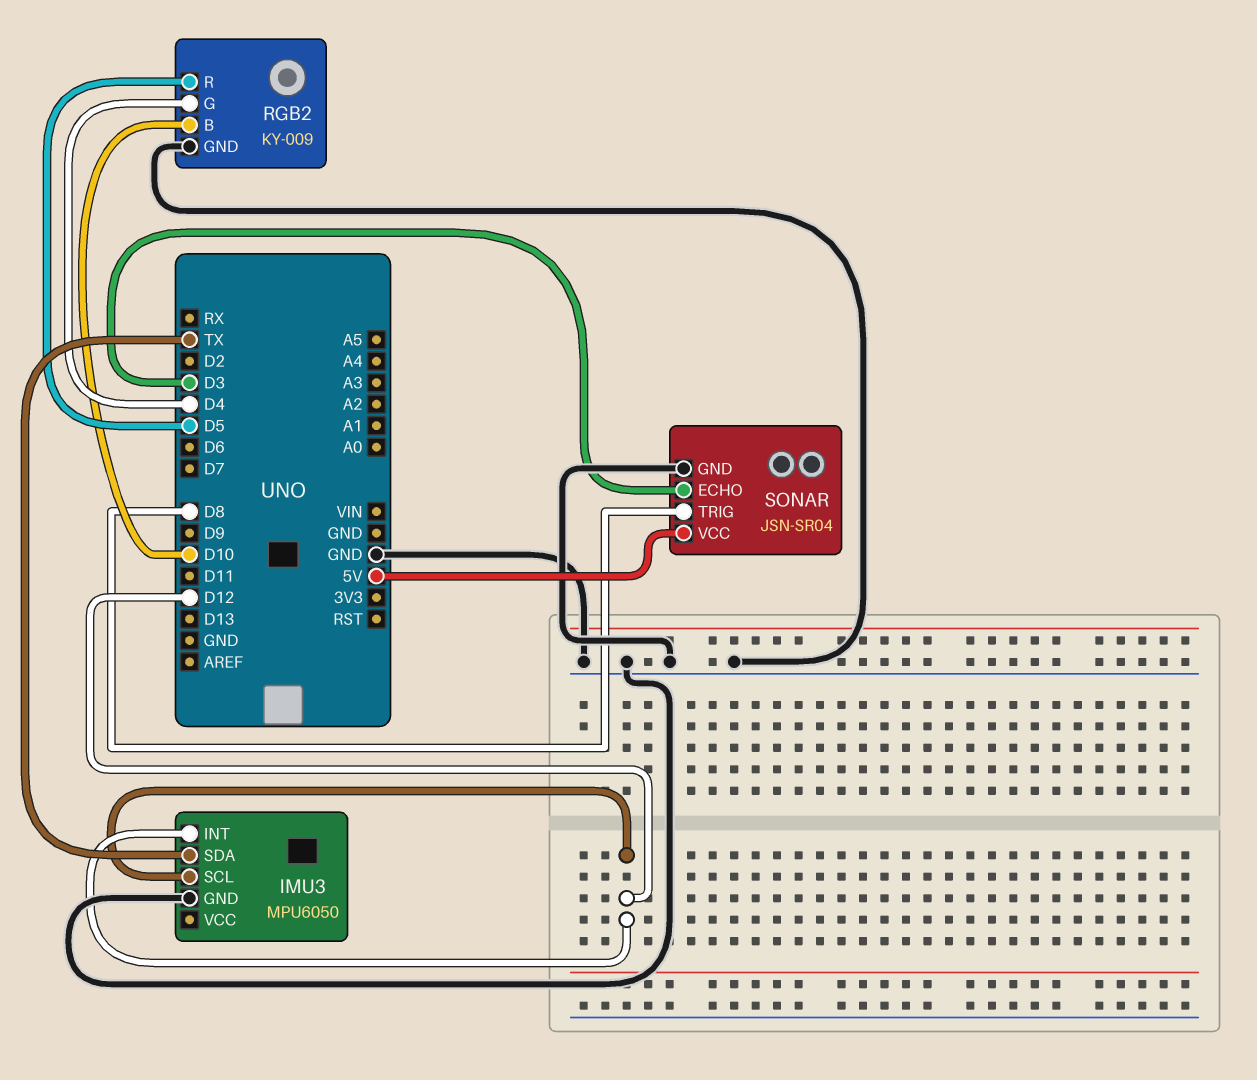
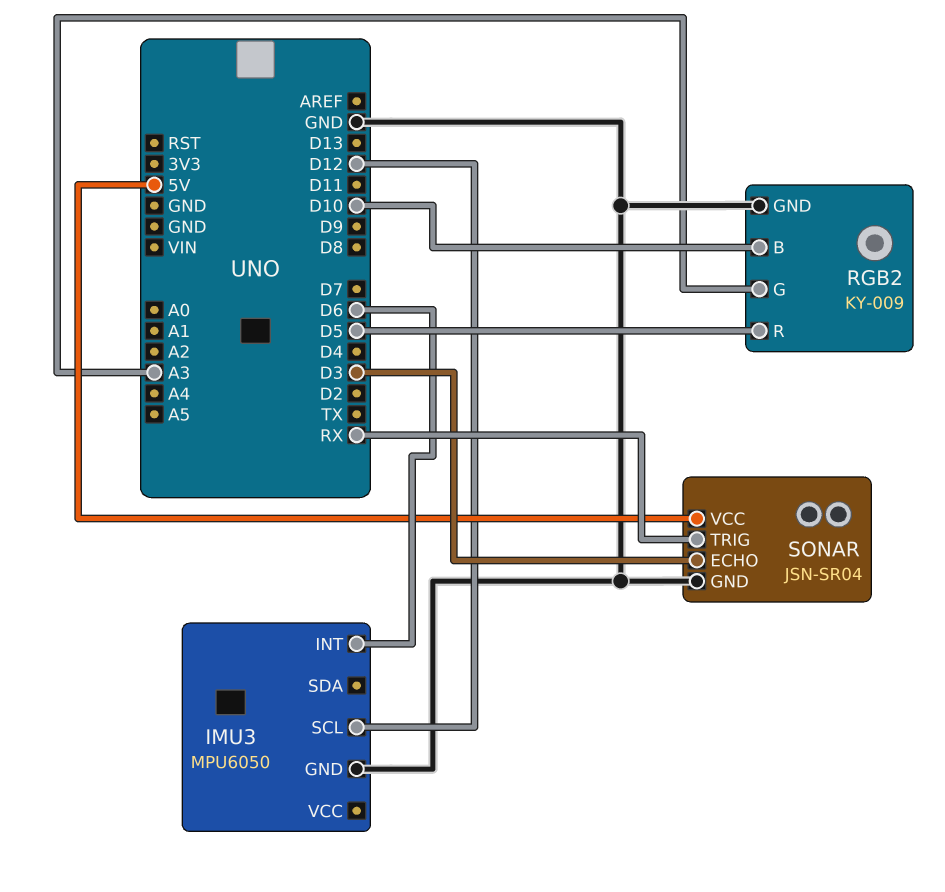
IMU3 pin INT: D12 -> D6
IMU3 pin SDA: TX -> none
RGB2 pin G: D4 -> A3
SONAR pin TRIG: D8 -> RX

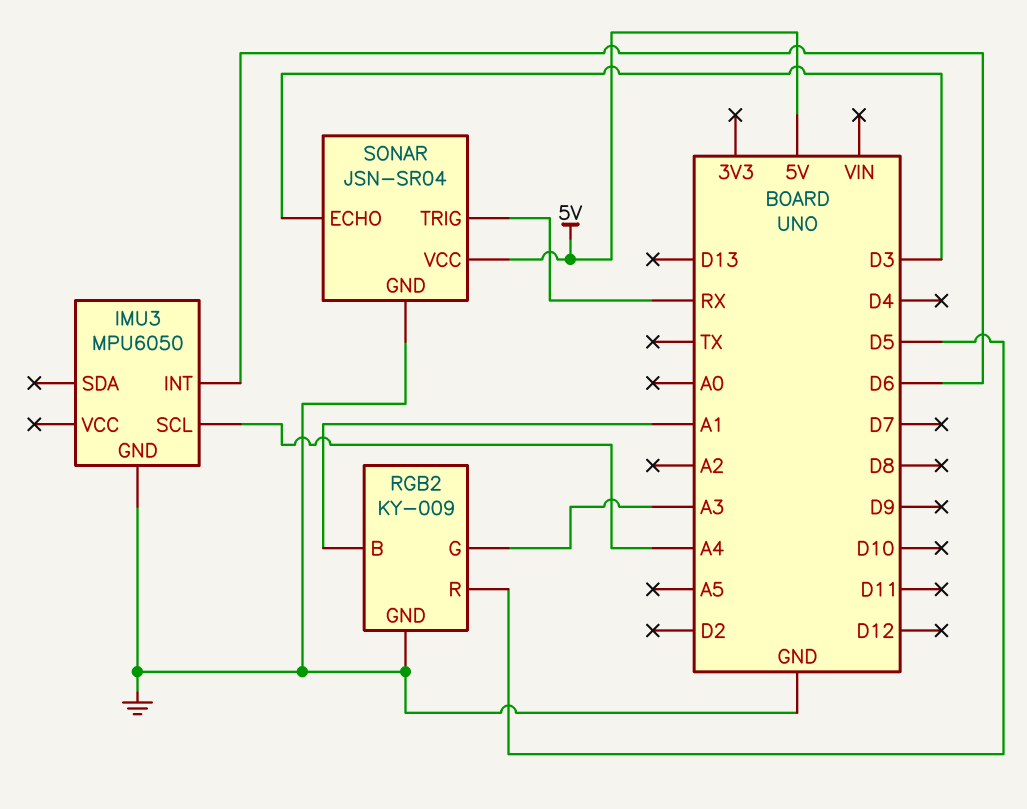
IMU3 pin SCL: D12 -> A4
RGB2 pin B: D10 -> A1

